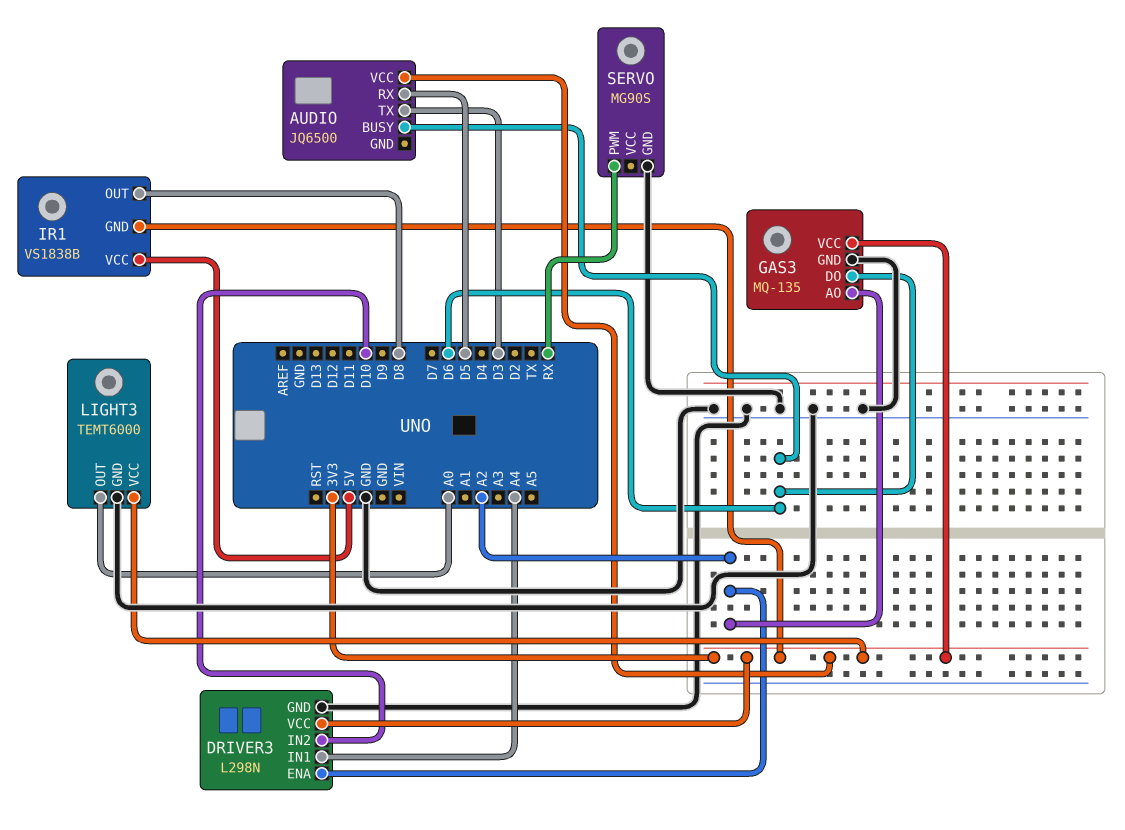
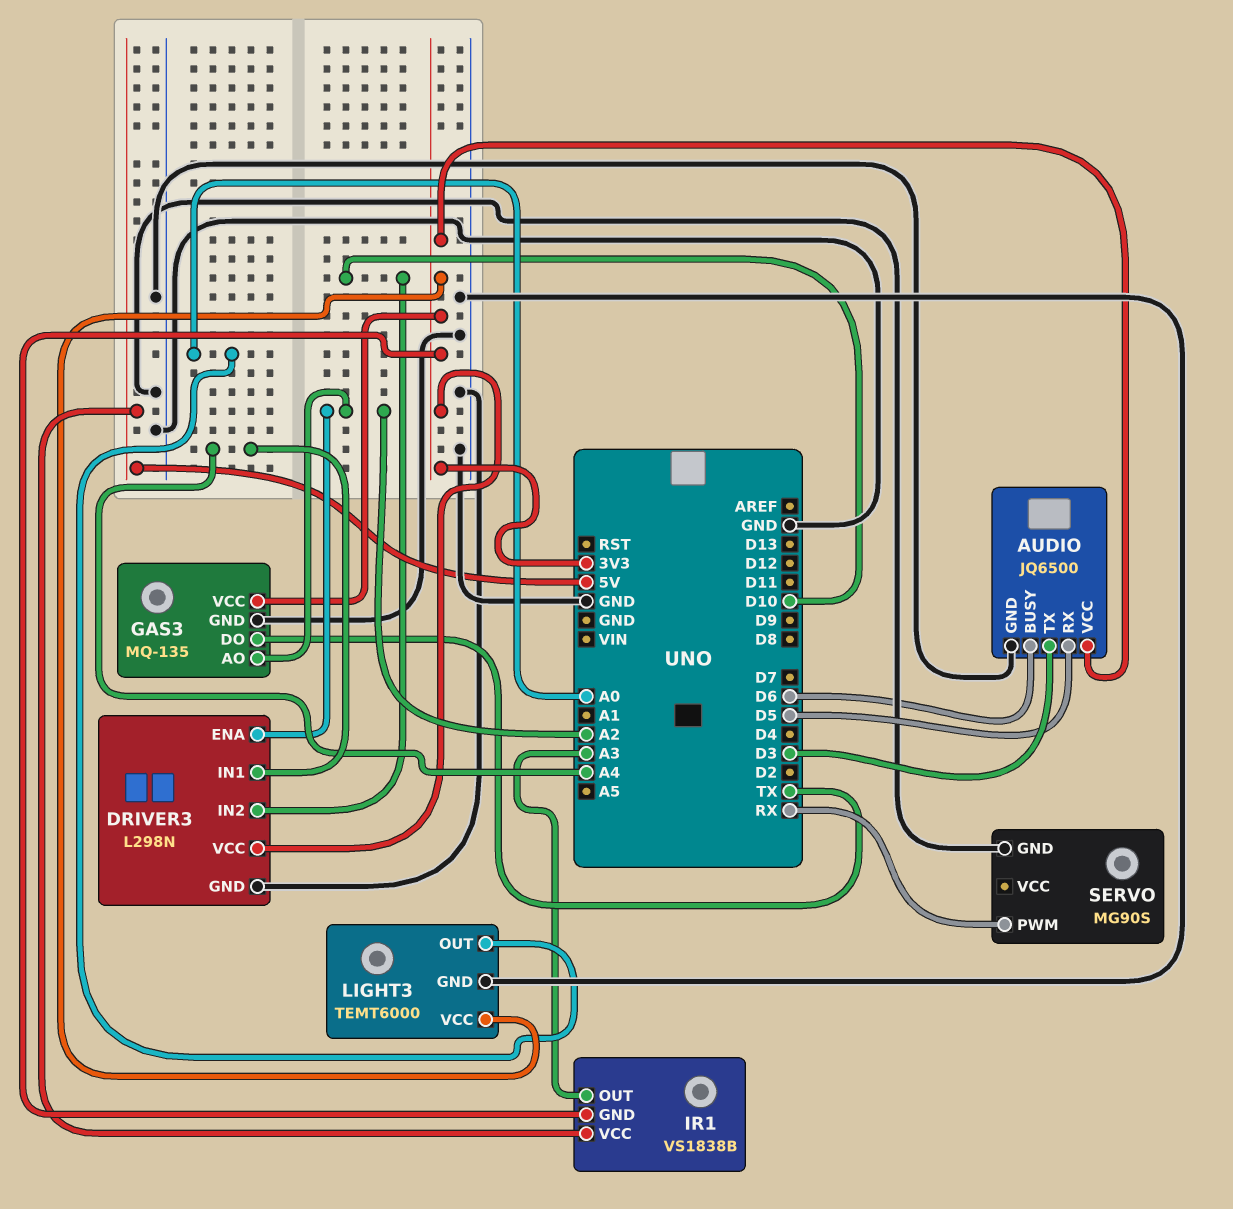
AUDIO pin GND: none -> GND
GAS3 pin DO: D6 -> TX
IR1 pin OUT: D8 -> A3

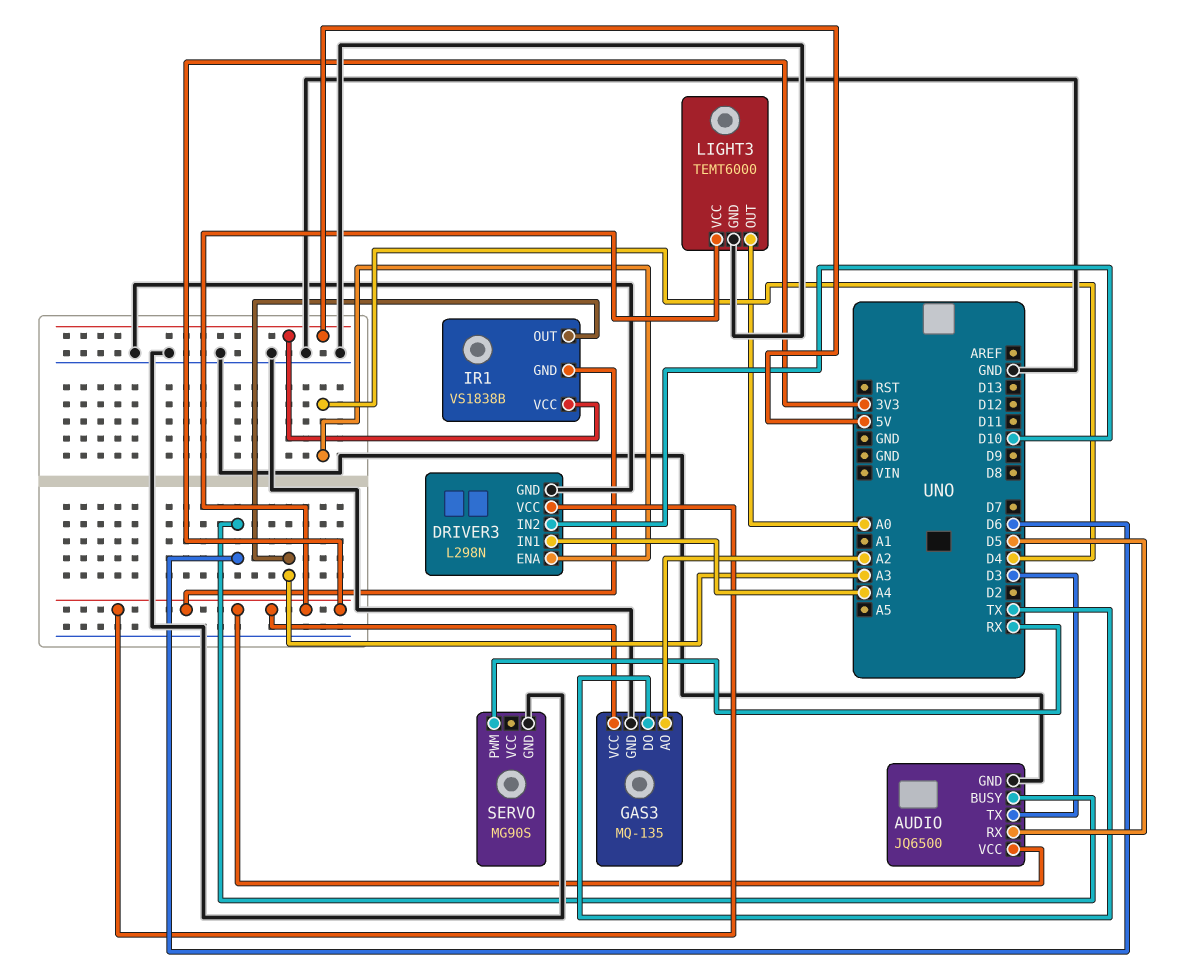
DRIVER3 pin ENA: A2 -> D4

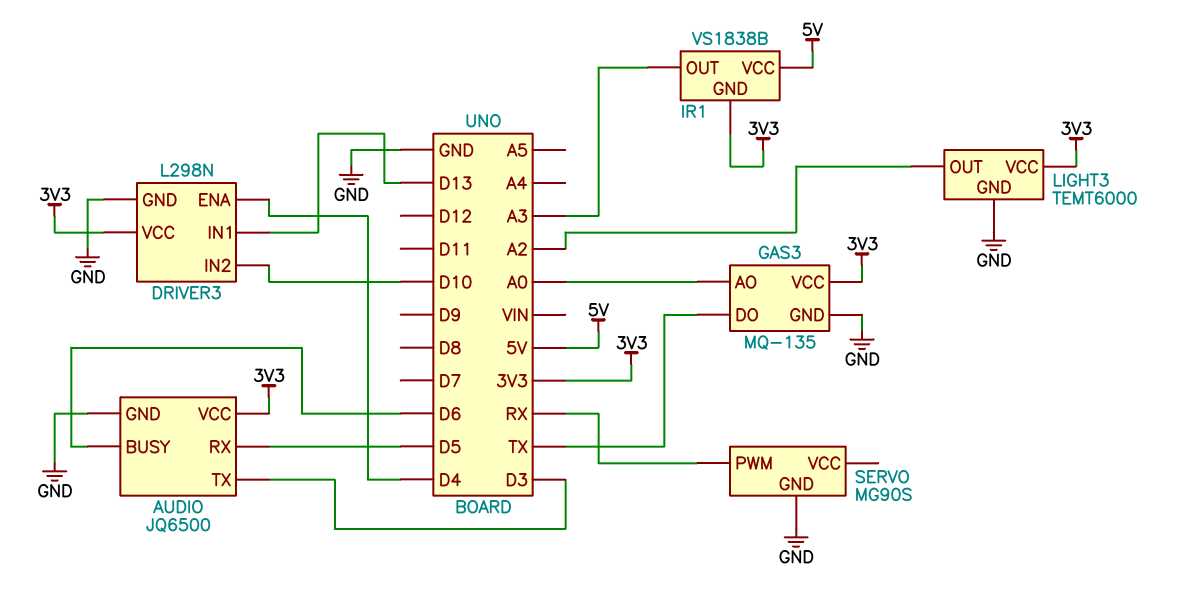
DRIVER3 pin IN1: A4 -> D13
GAS3 pin AO: A2 -> A0
LIGHT3 pin OUT: A0 -> A2

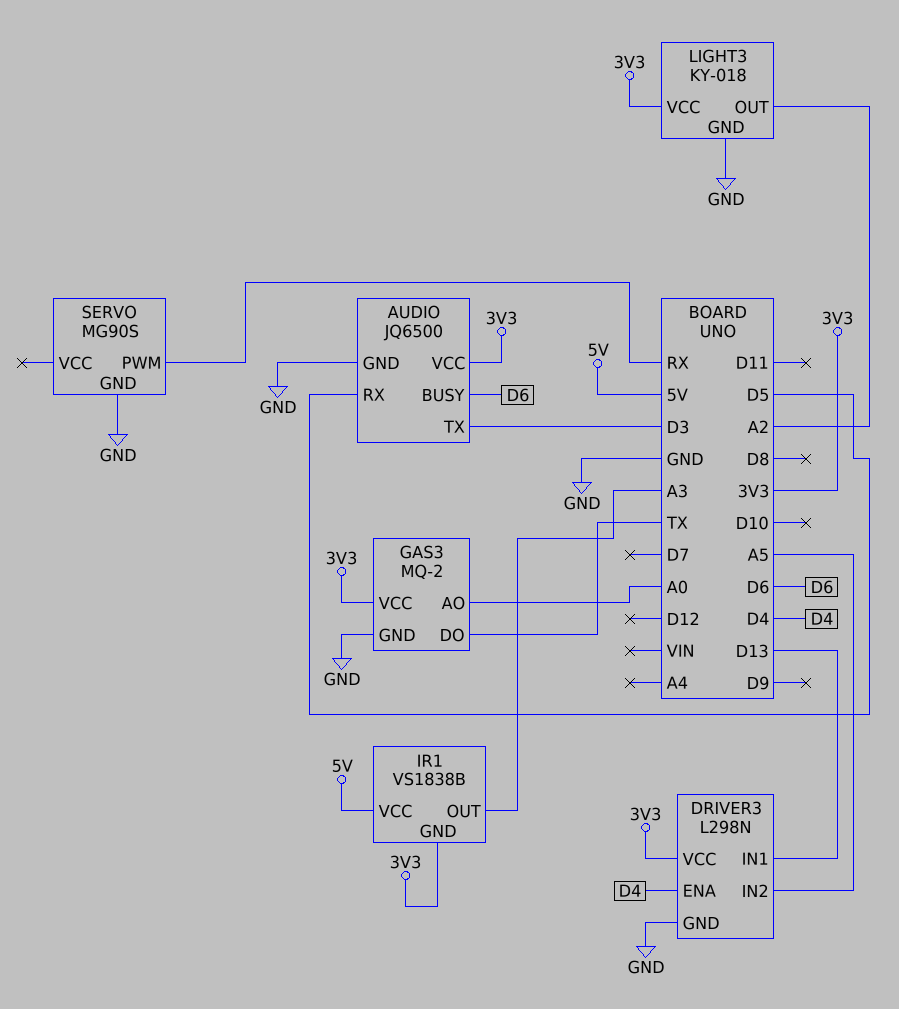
DRIVER3 pin IN2: D10 -> A5
GAS3: MQ-135 -> MQ-2
LIGHT3: TEMT6000 -> KY-018

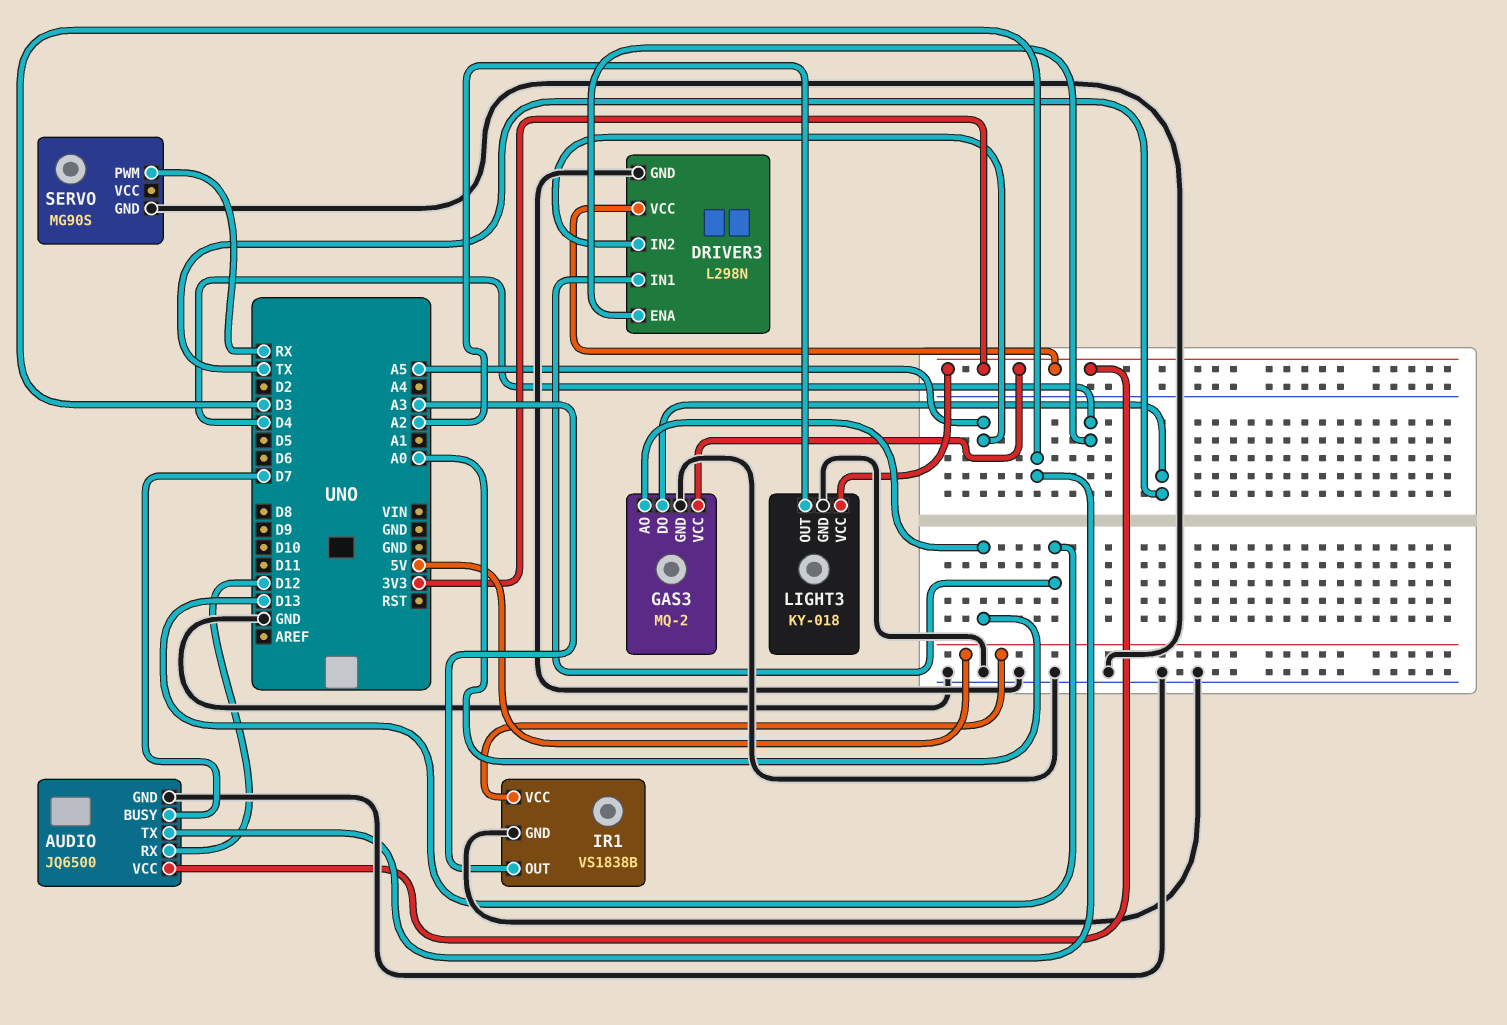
AUDIO pin BUSY: D6 -> D7
AUDIO pin RX: D5 -> D12
IR1 pin GND: 3V3 -> GND

